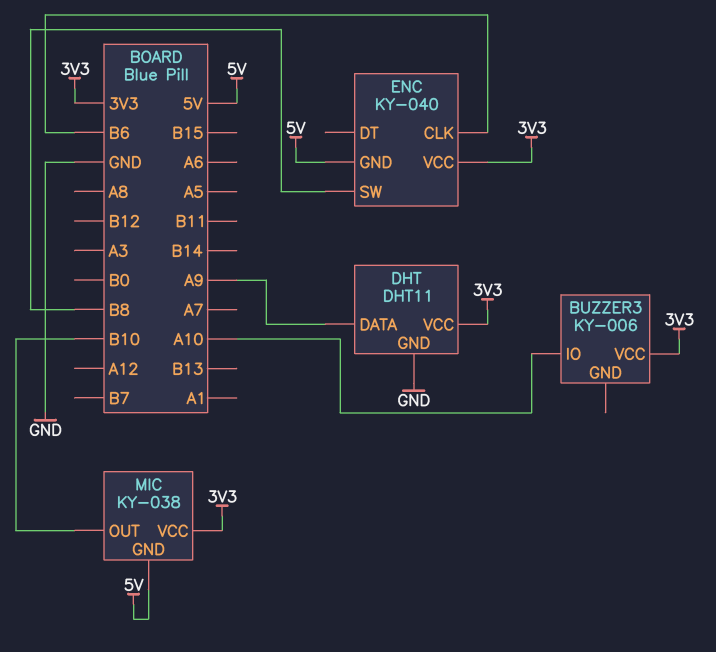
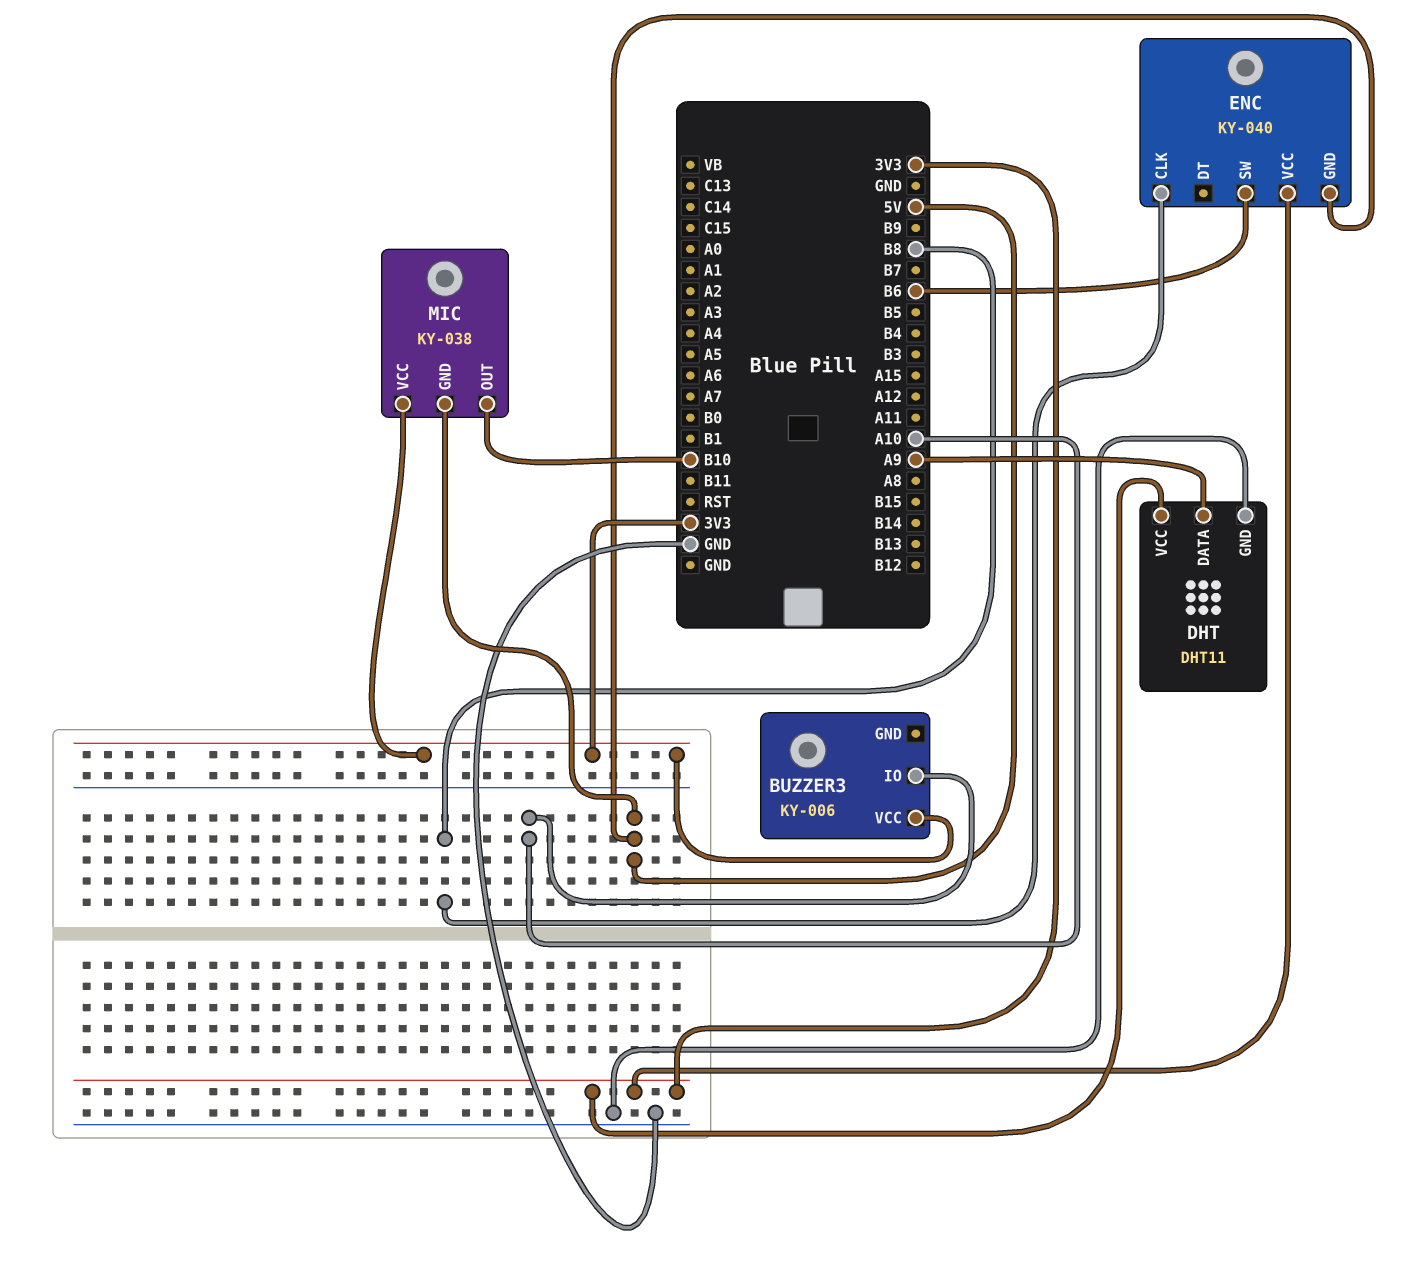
ENC pin CLK: B6 -> B8
ENC pin SW: B8 -> B6

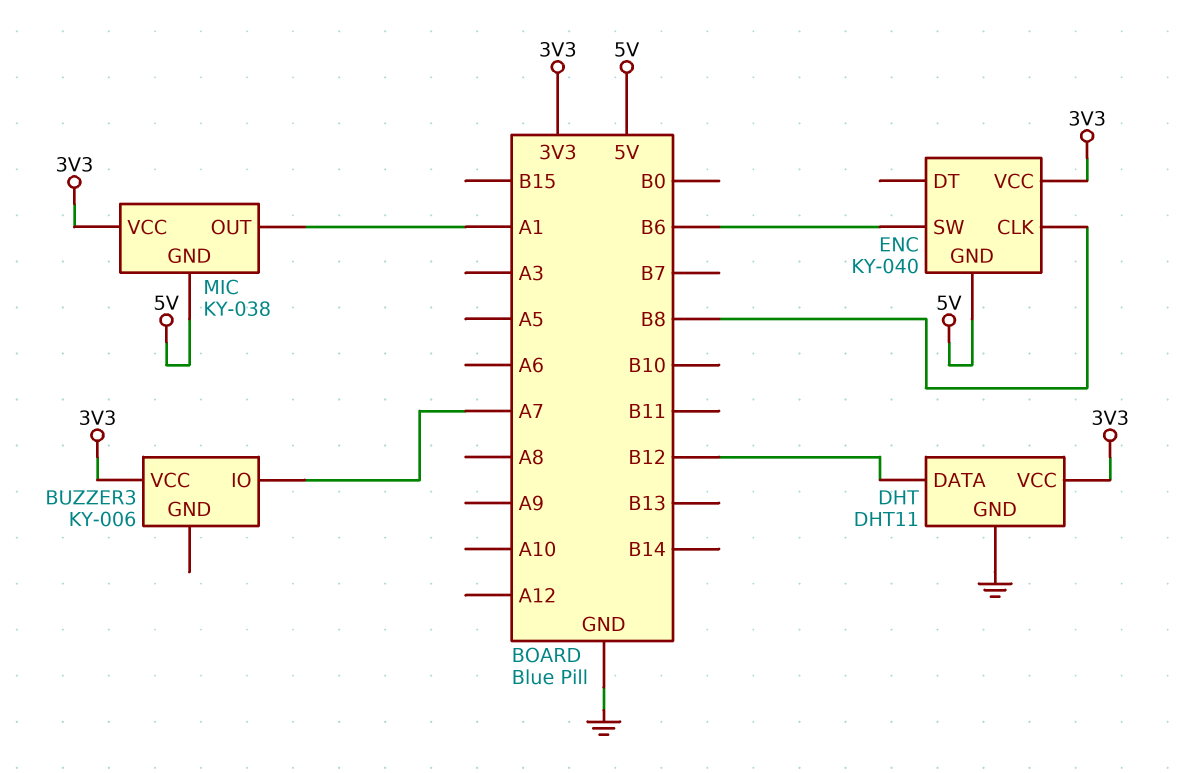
BUZZER3 pin IO: A10 -> A7
DHT pin DATA: A9 -> B12
MIC pin OUT: B10 -> A1

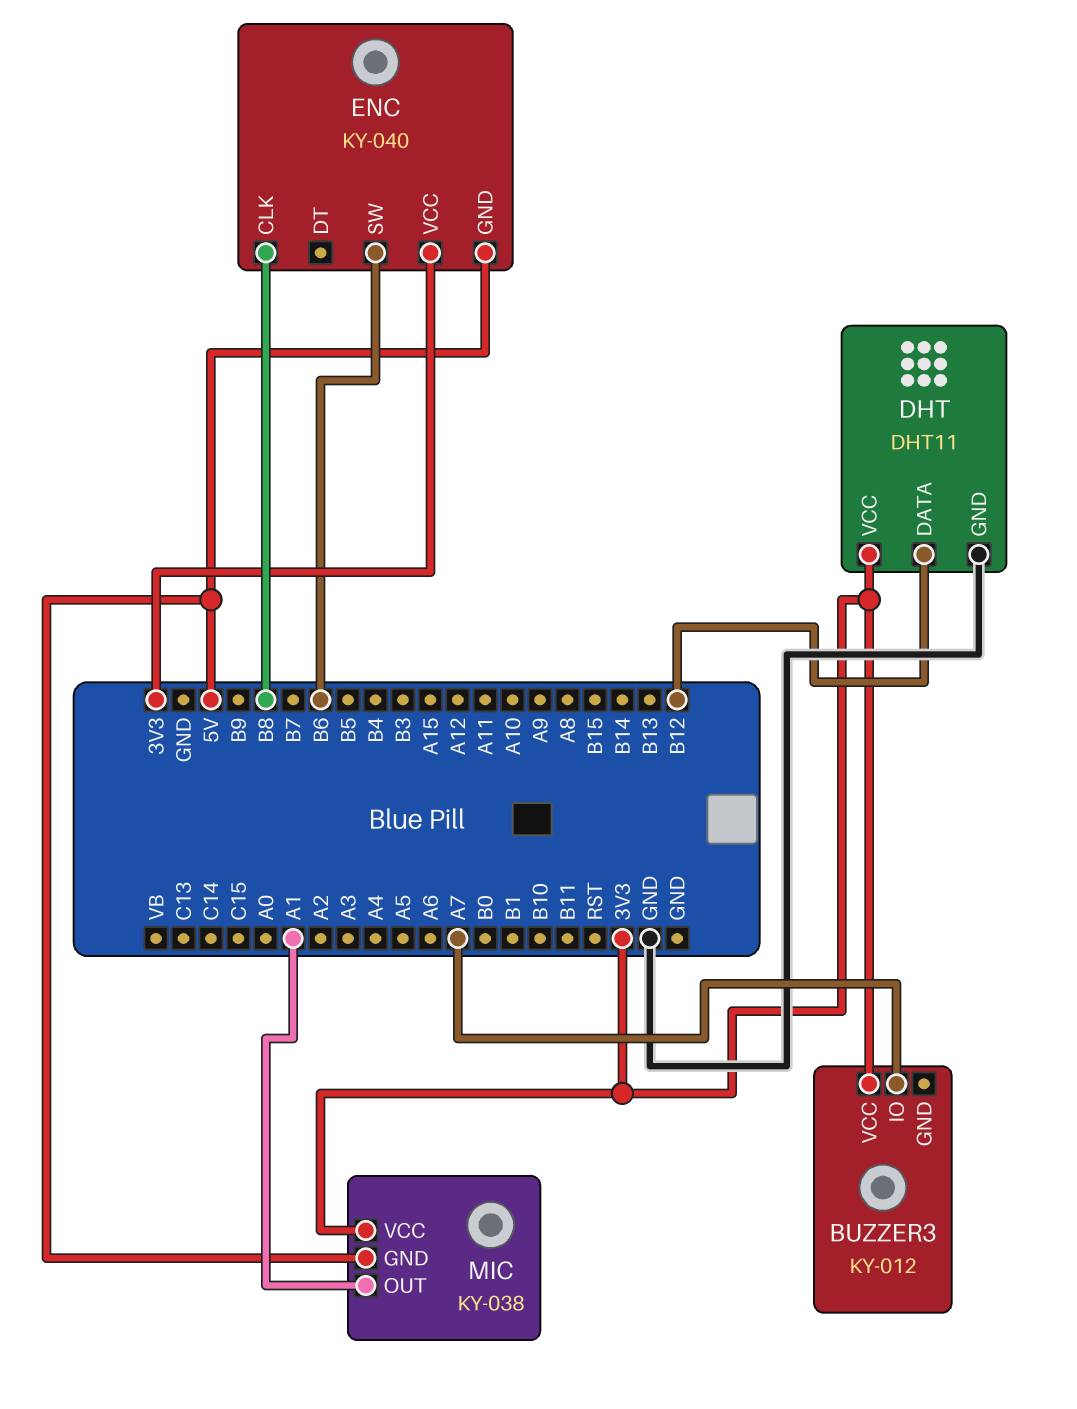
BUZZER3: KY-006 -> KY-012

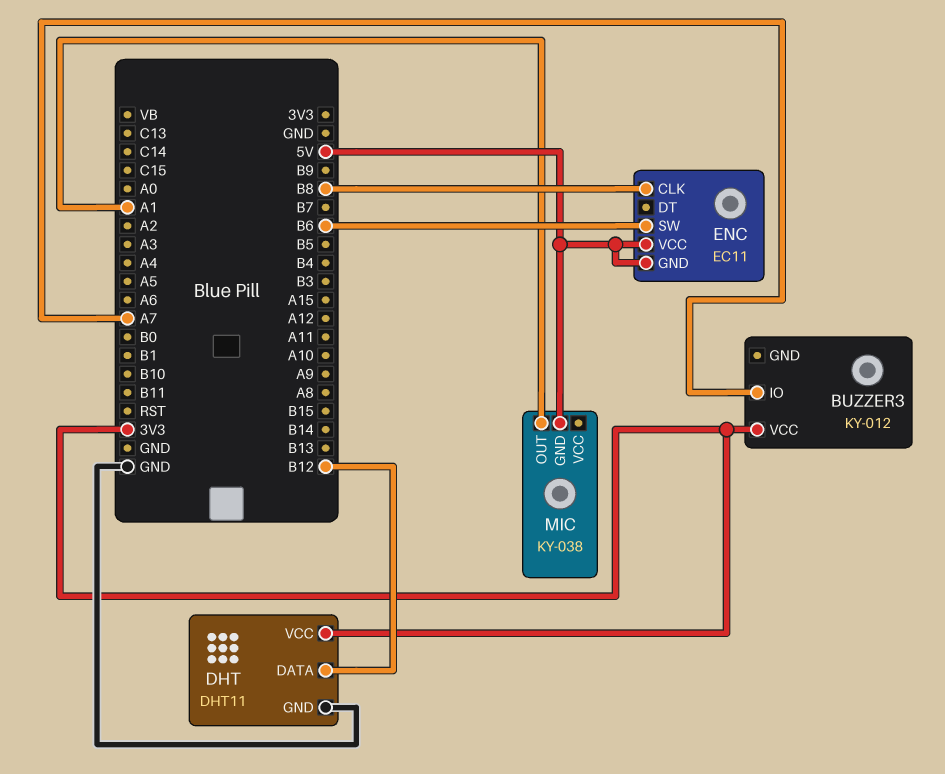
ENC: KY-040 -> EC11
ENC pin VCC: 3V3 -> 5V
MIC pin VCC: 3V3 -> none

